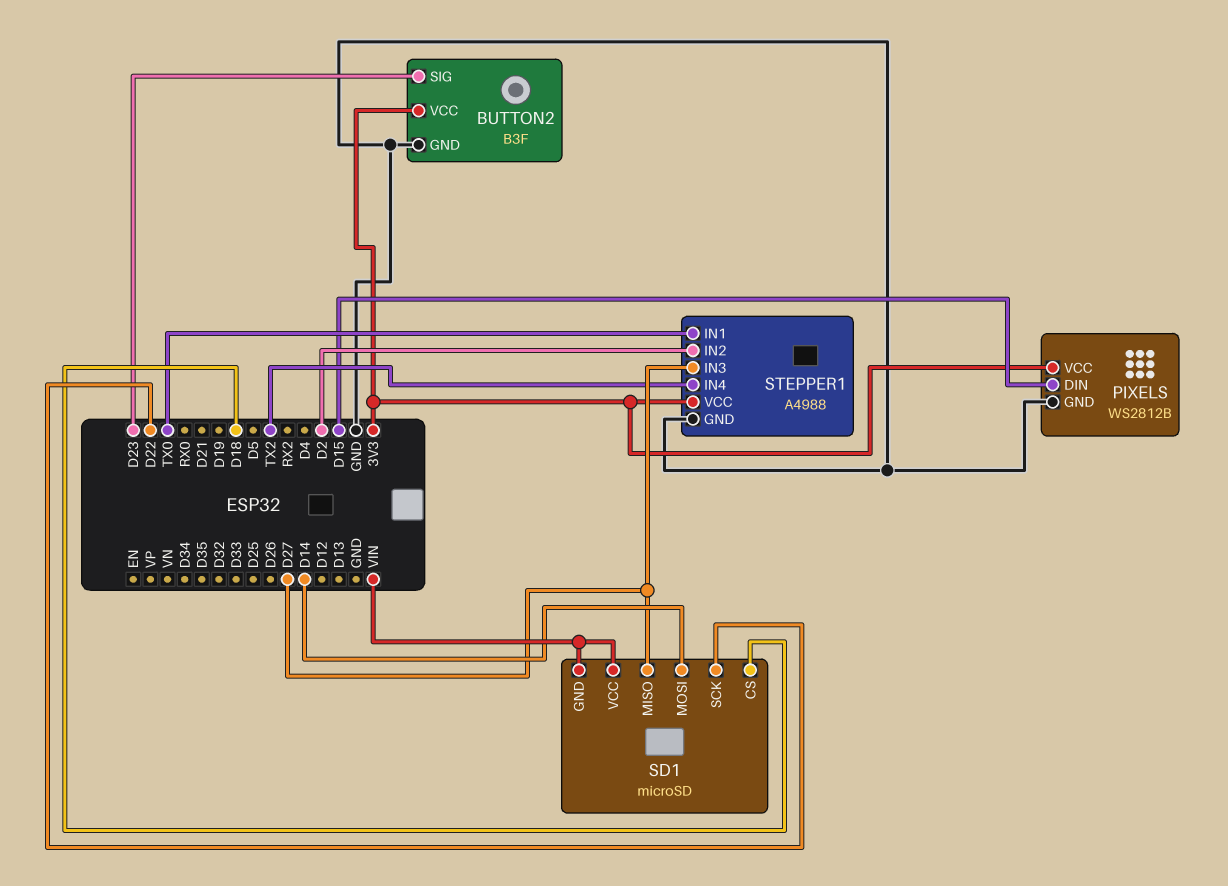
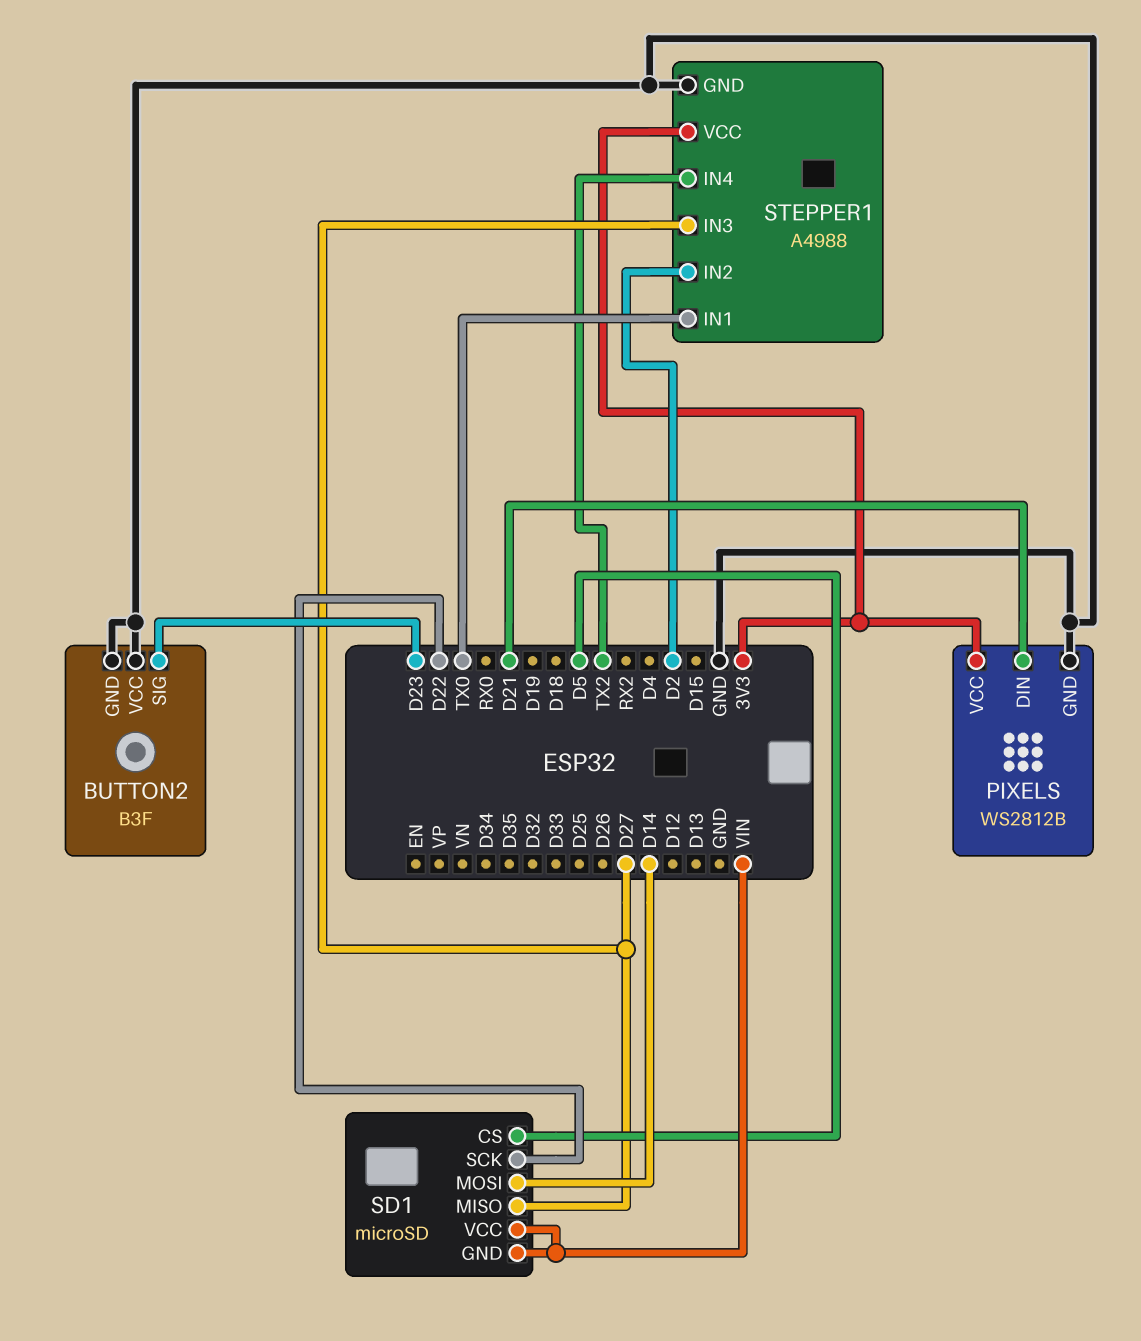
BUTTON2 pin VCC: 3V3 -> GND
PIXELS pin DIN: D15 -> D21
SD1 pin CS: D18 -> D5

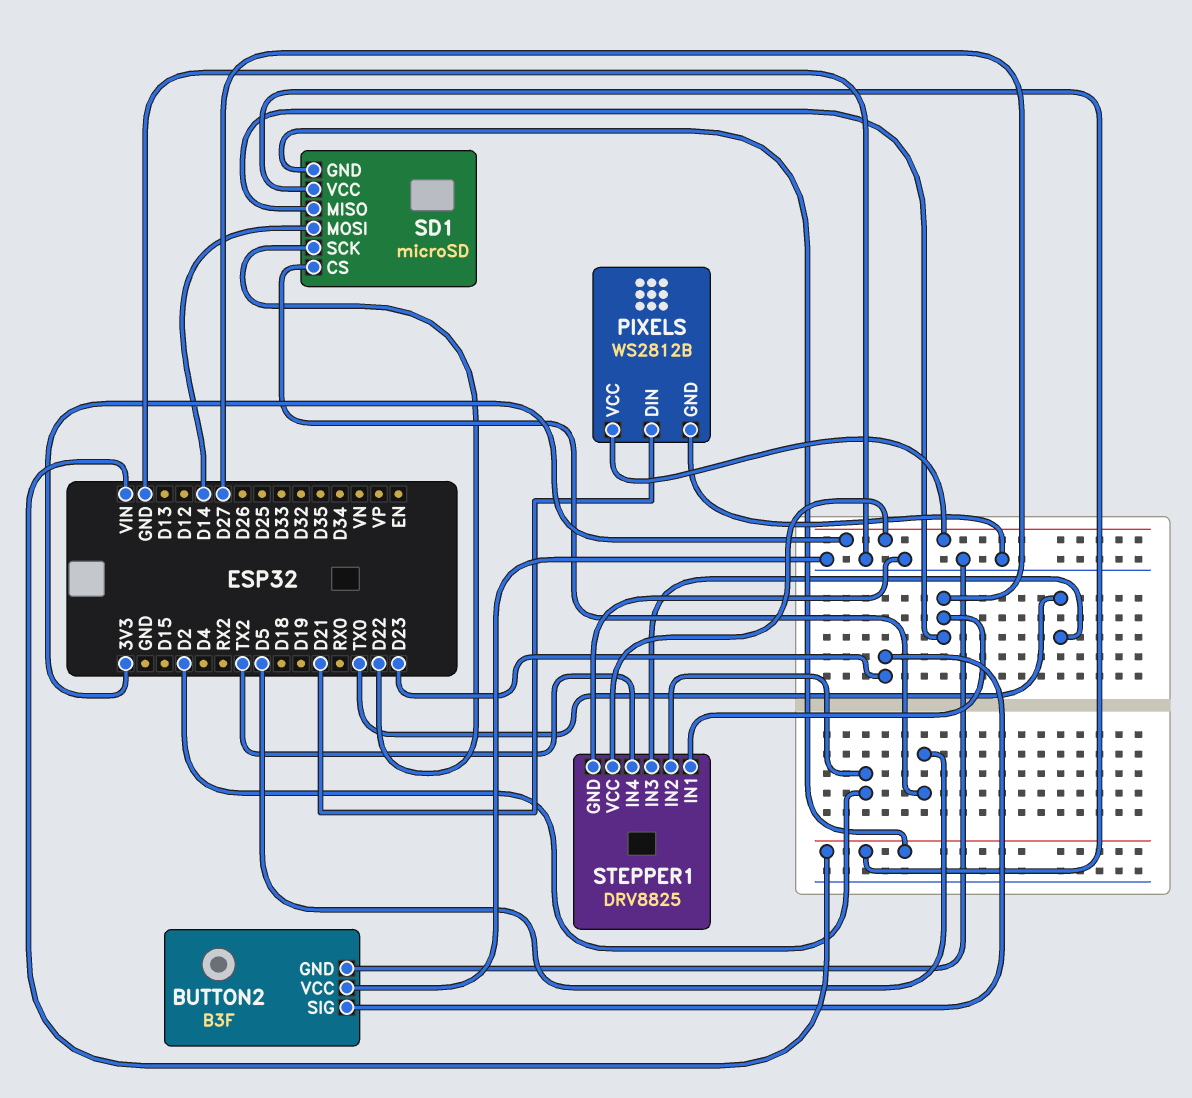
STEPPER1: A4988 -> DRV8825
STEPPER1 pin IN1: TX0 -> D27
STEPPER1 pin IN3: D27 -> TX0

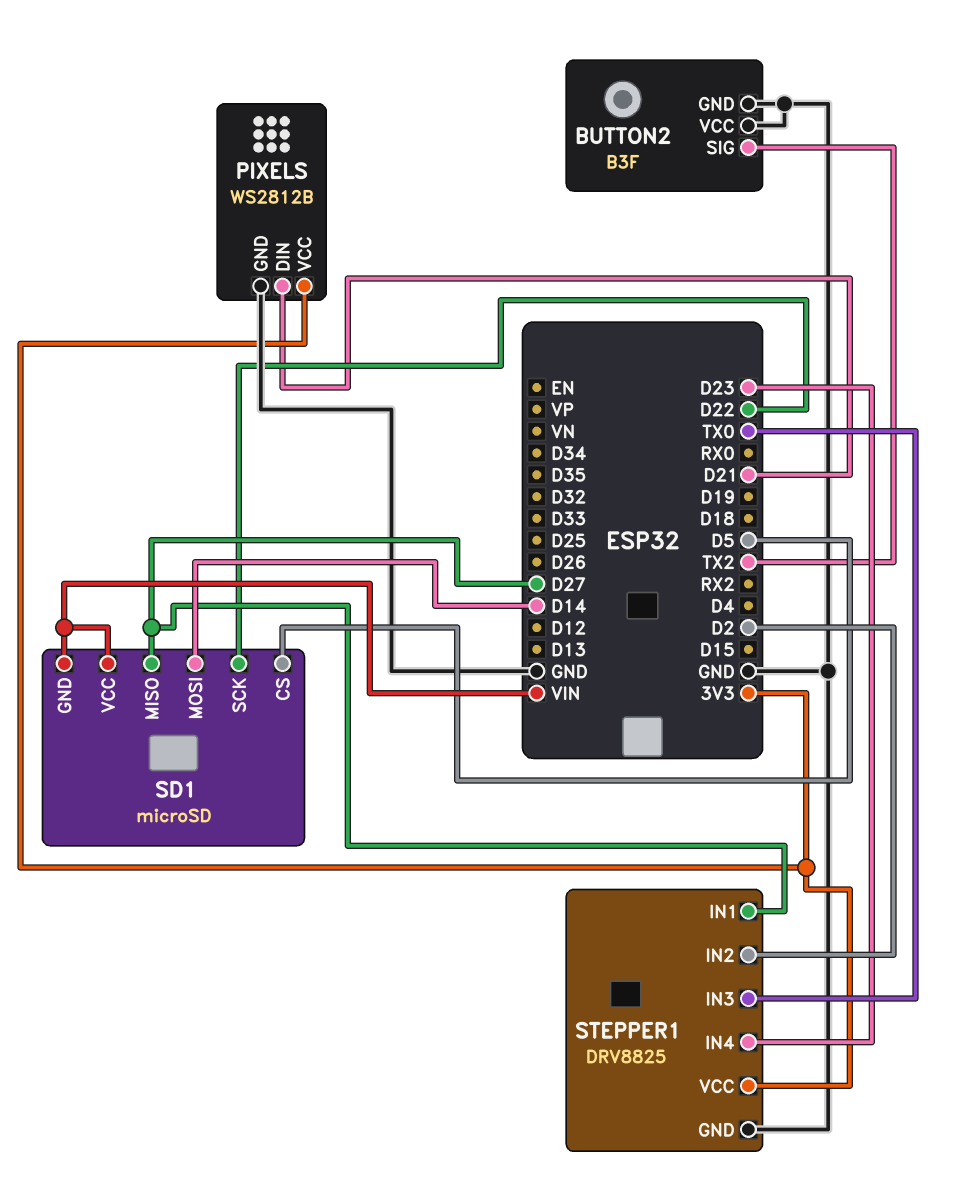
BUTTON2 pin SIG: D23 -> TX2
STEPPER1 pin IN4: TX2 -> D23

